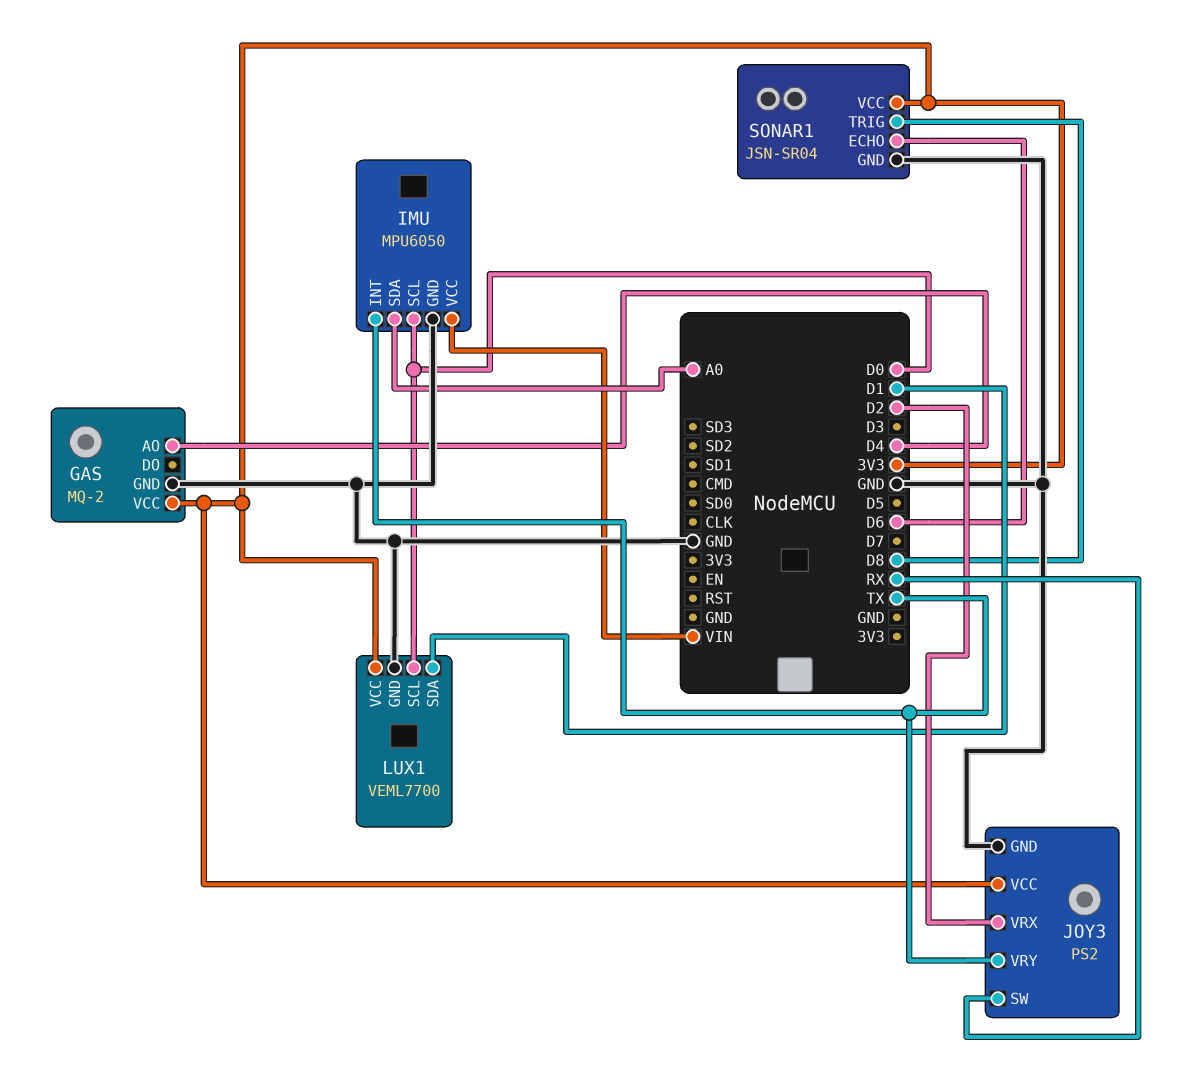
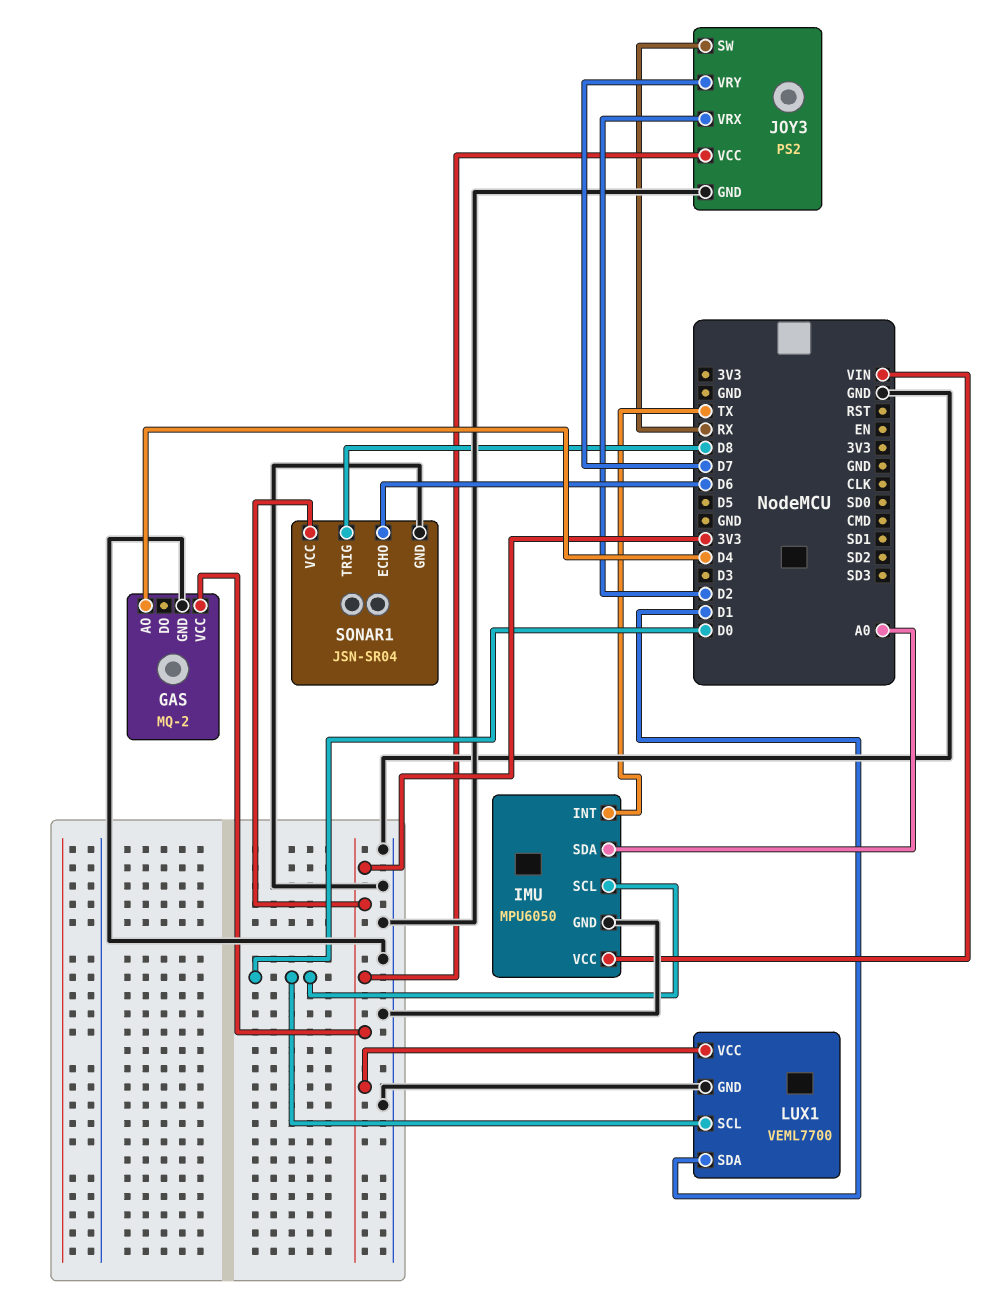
JOY3 pin VRY: TX -> D7

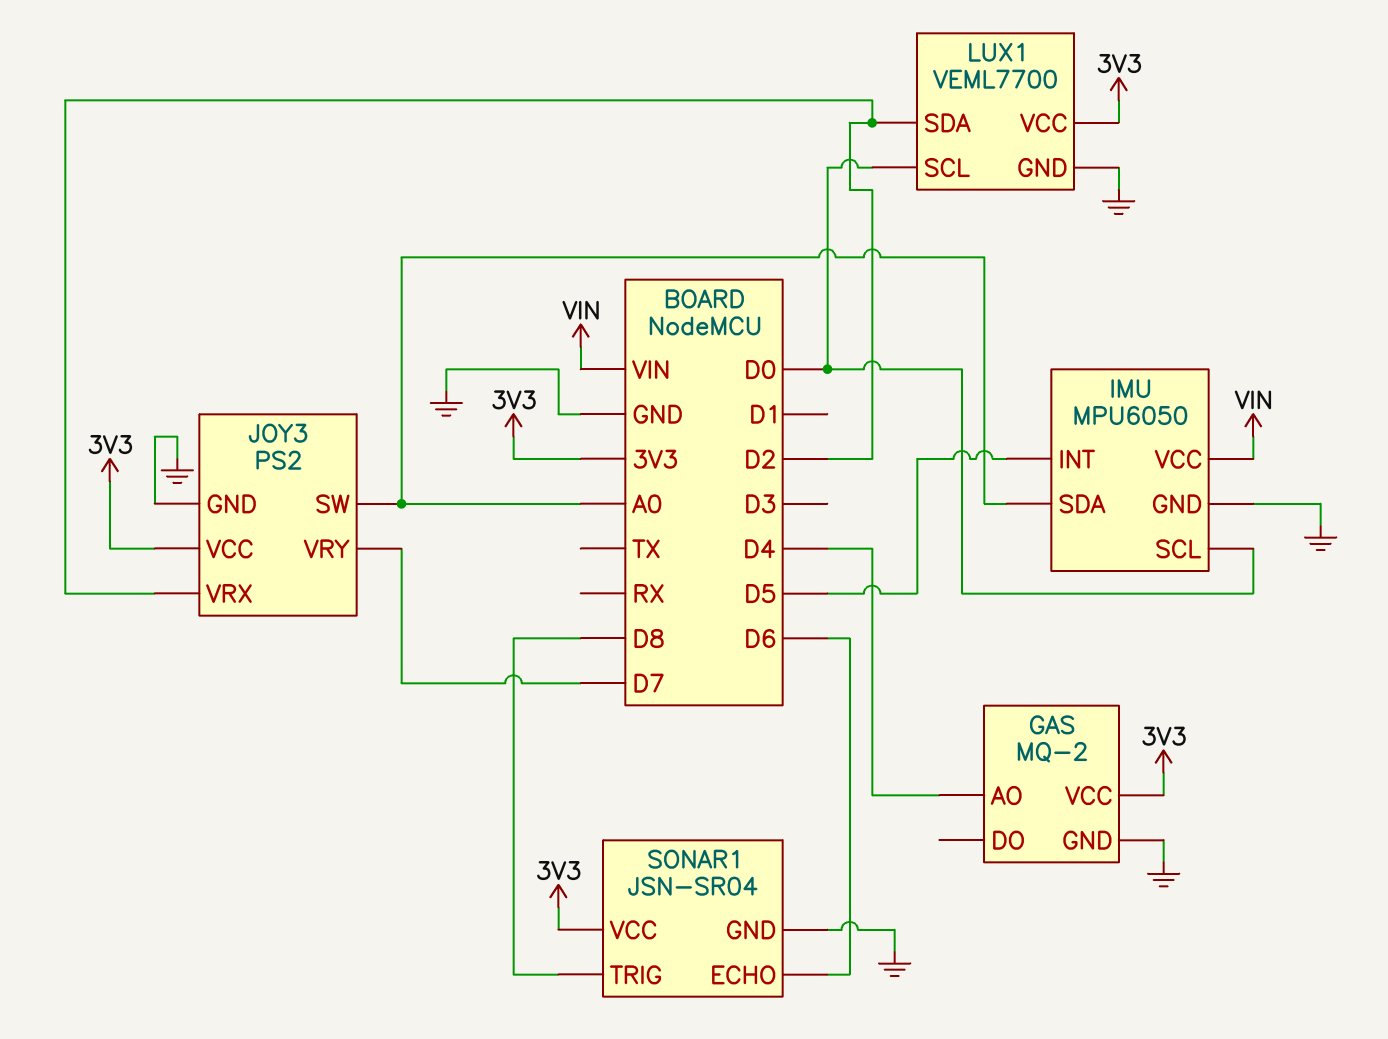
IMU pin INT: TX -> D5
JOY3 pin SW: RX -> A0
LUX1 pin SDA: D1 -> D2

